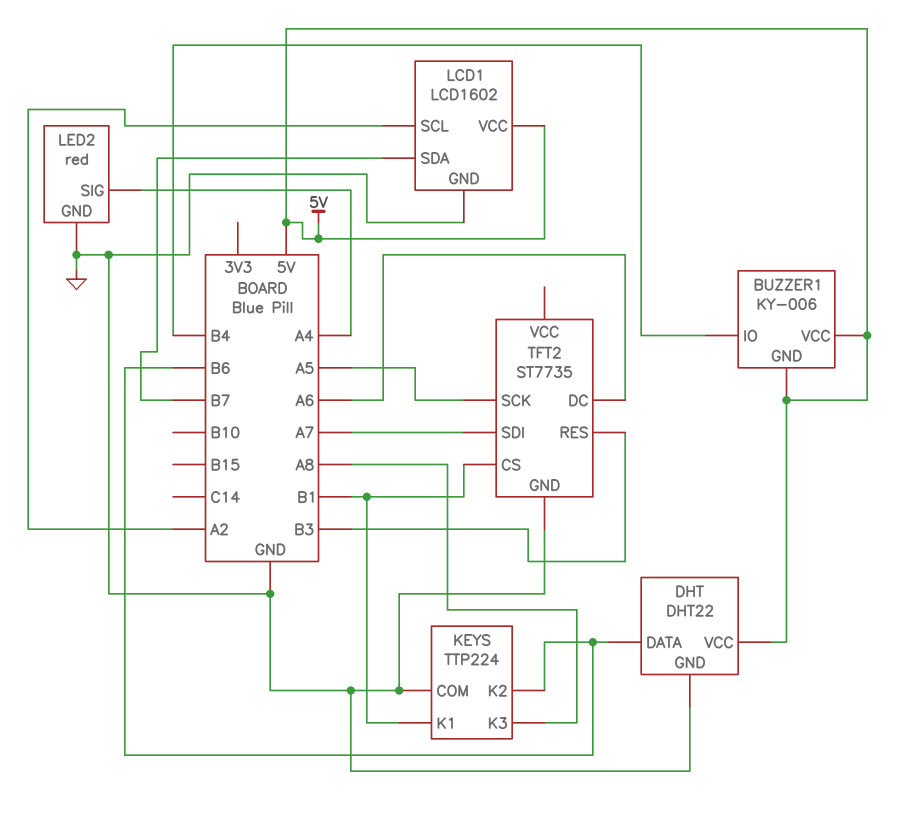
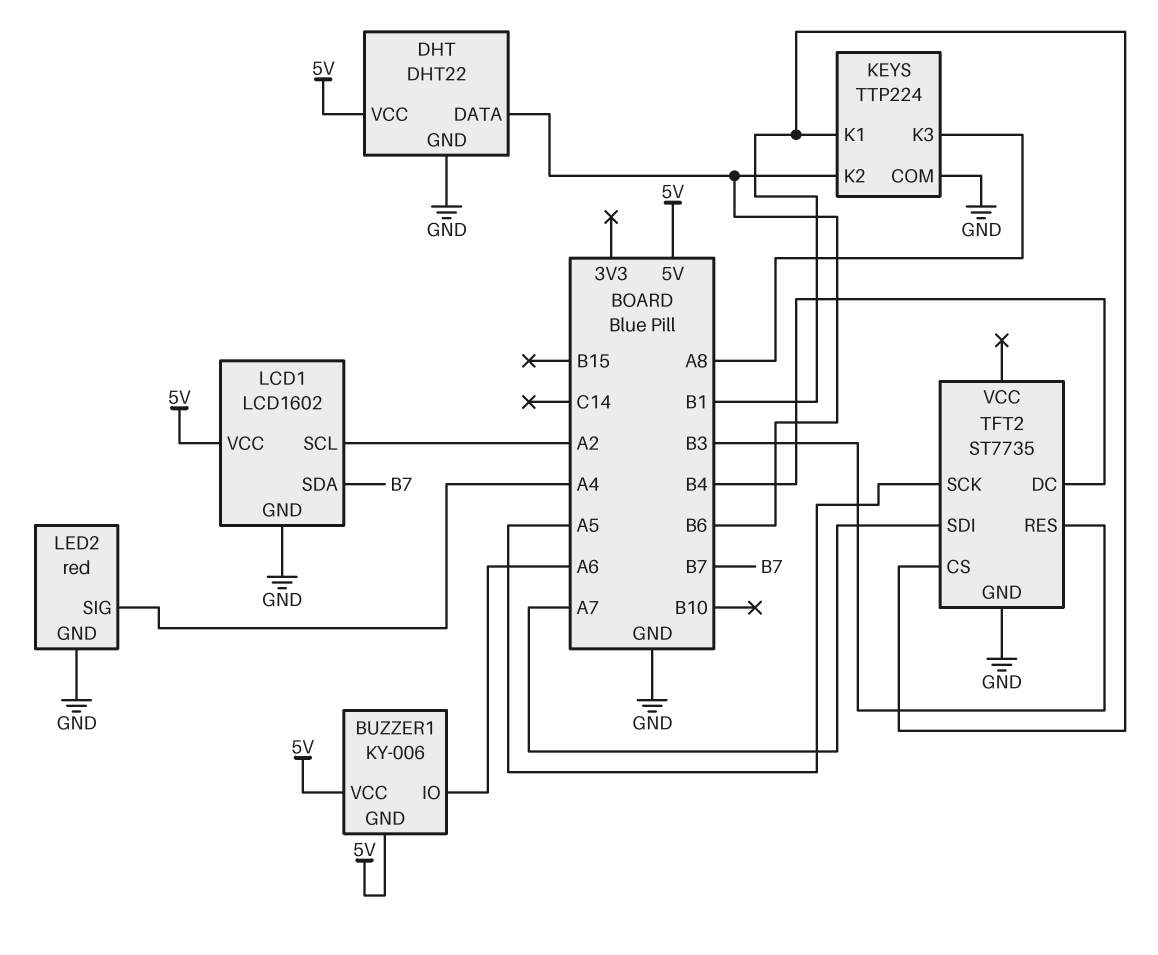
BUZZER1 pin IO: B4 -> A6
TFT2 pin DC: A6 -> B4

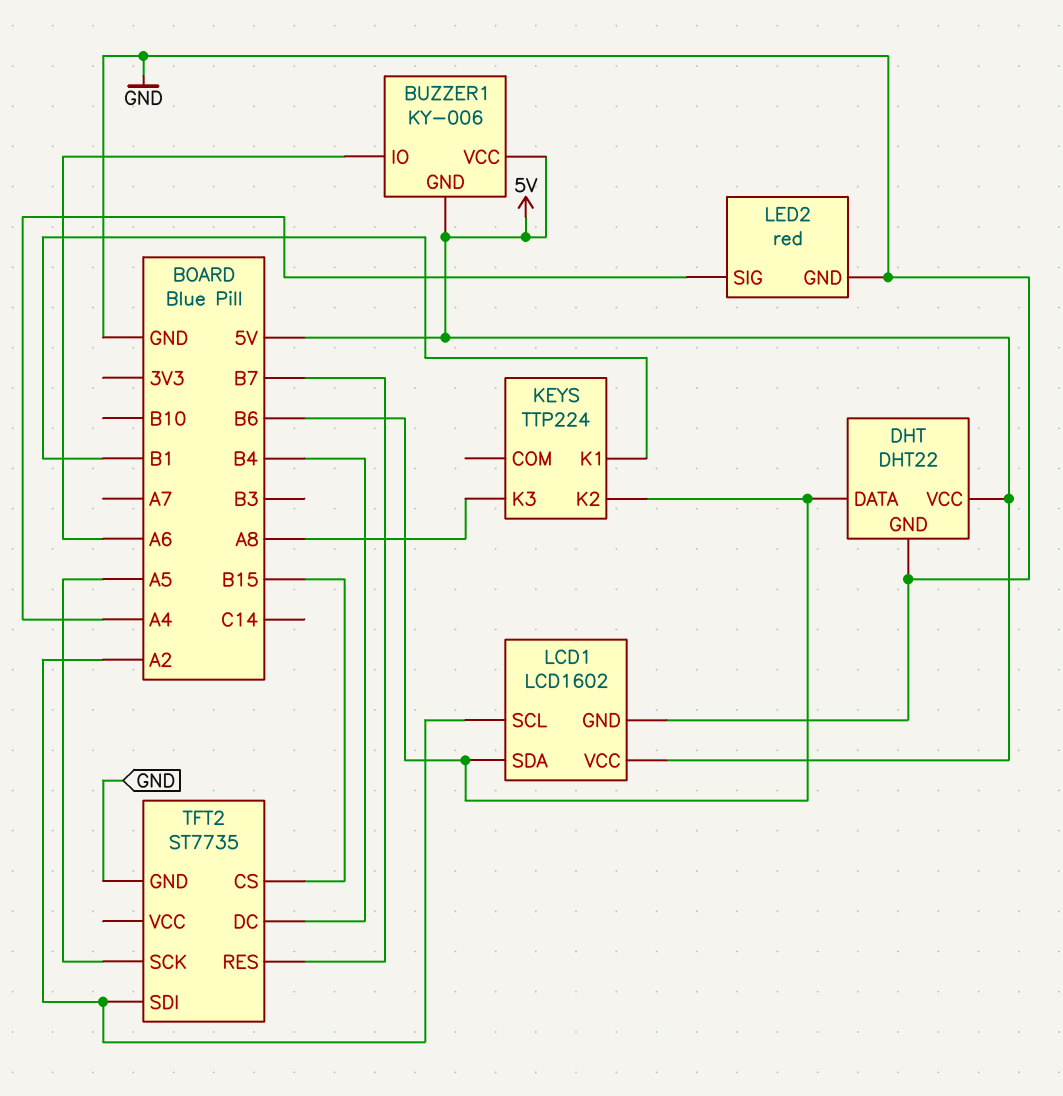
KEYS pin COM: GND -> none
LCD1 pin SDA: B7 -> B6
TFT2 pin CS: B1 -> B15
TFT2 pin RES: B3 -> B7
TFT2 pin SDI: A7 -> A2

